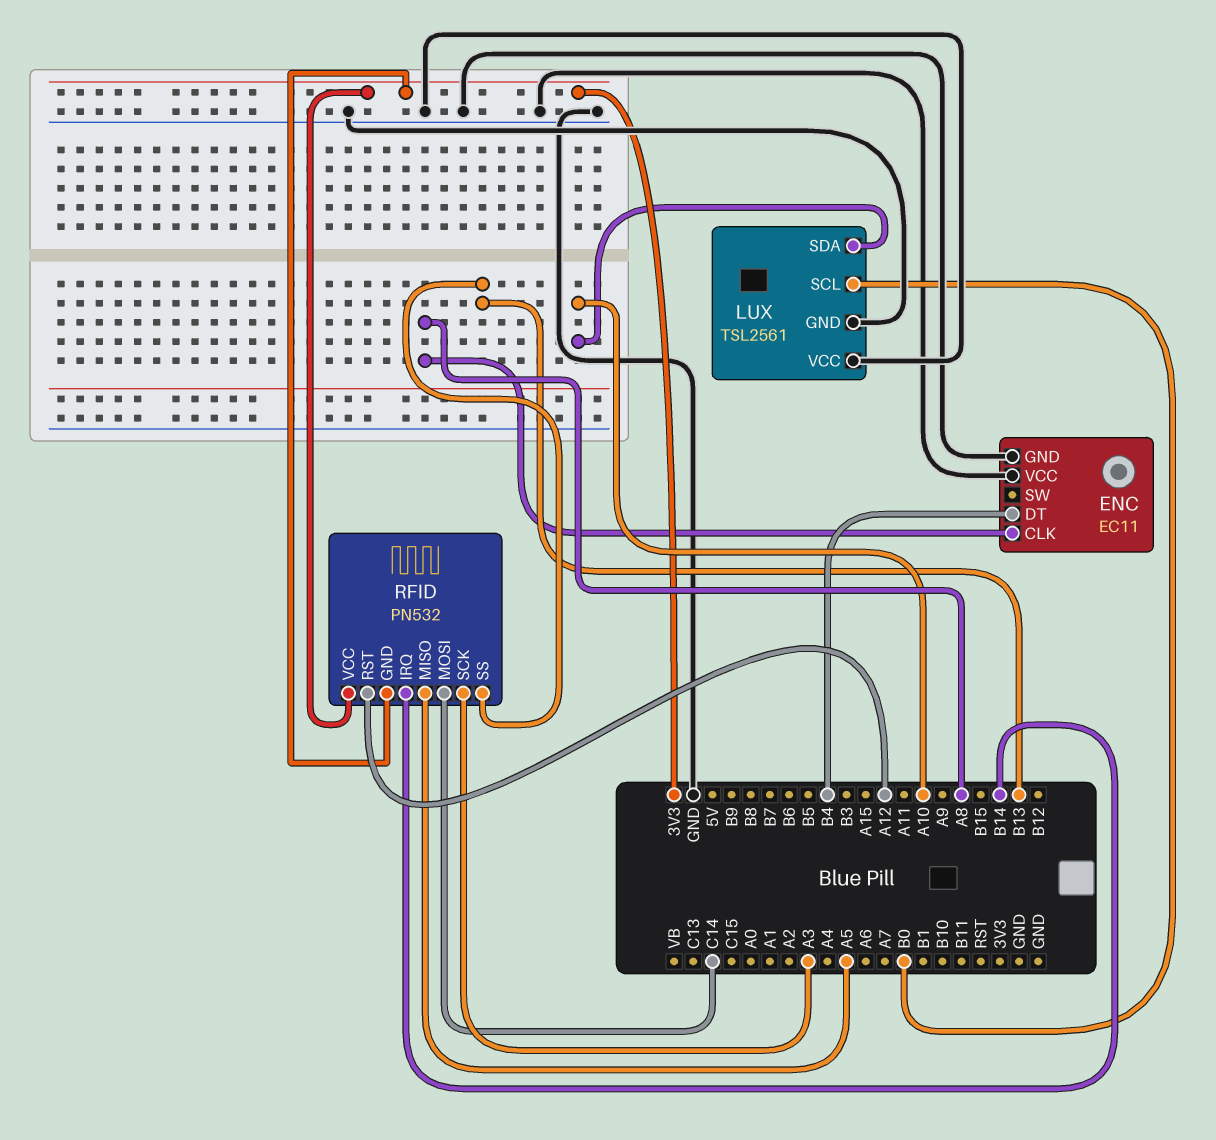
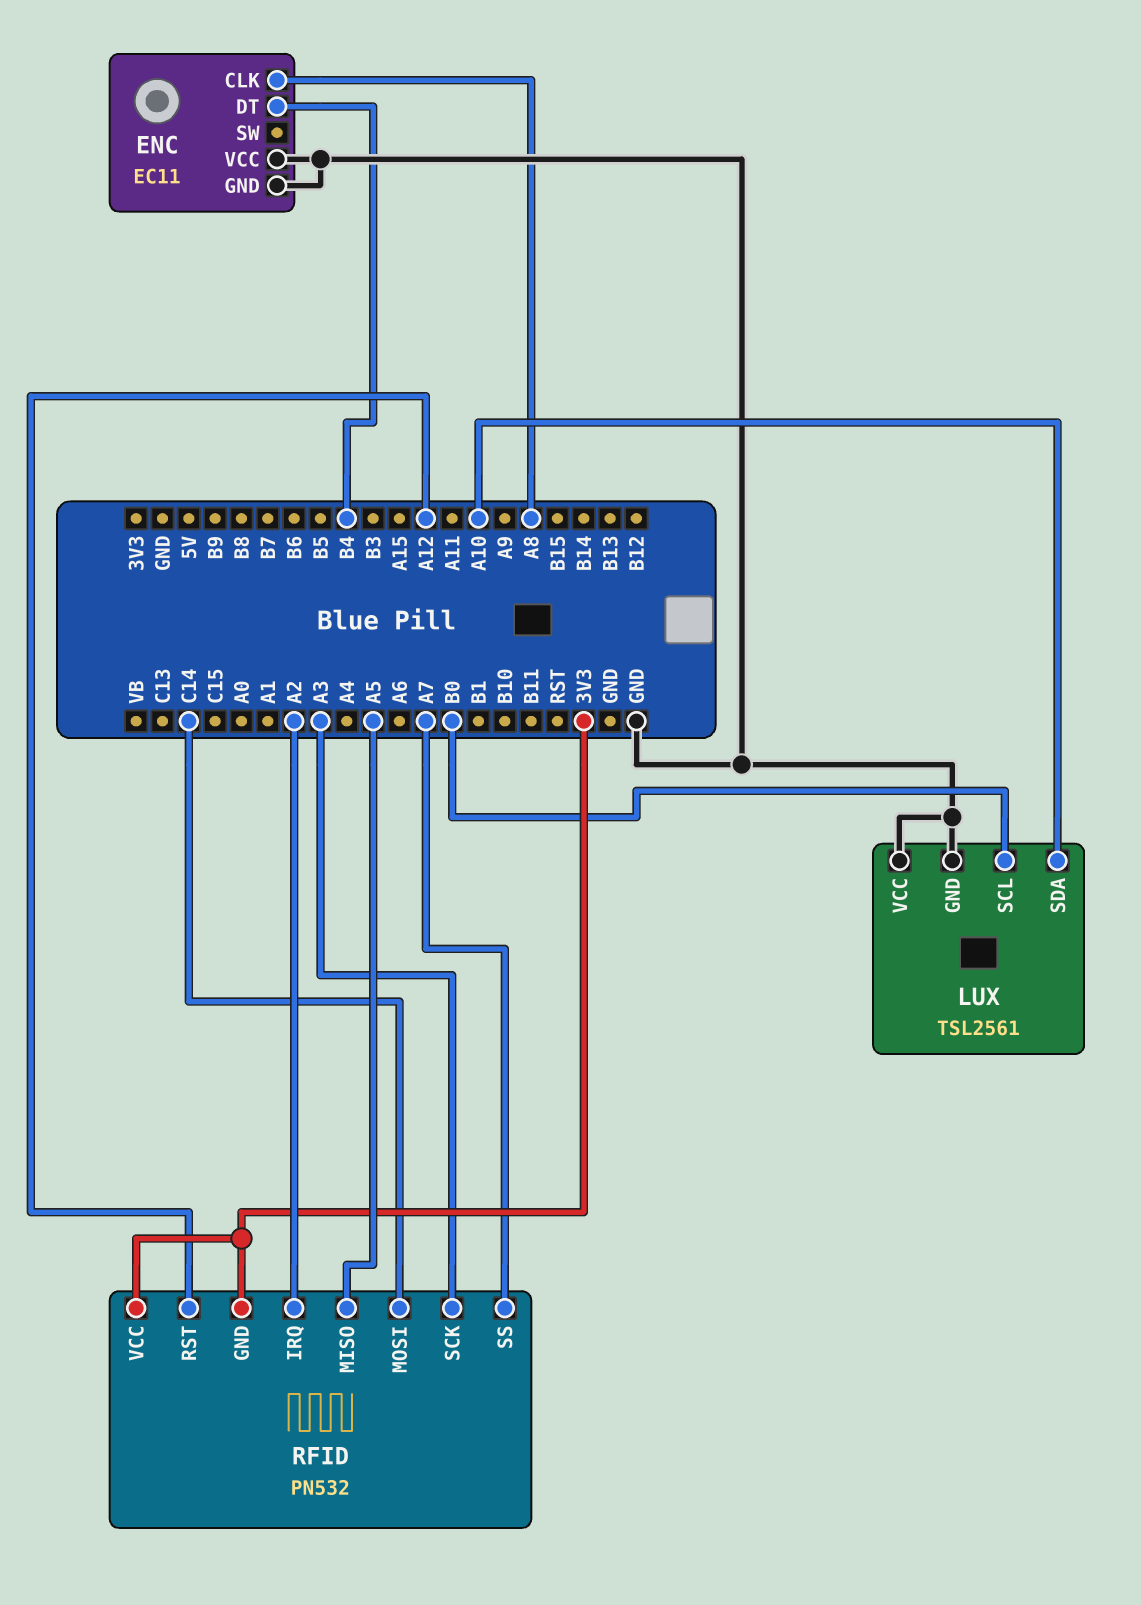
RFID pin IRQ: B14 -> A2
RFID pin SS: B13 -> A7

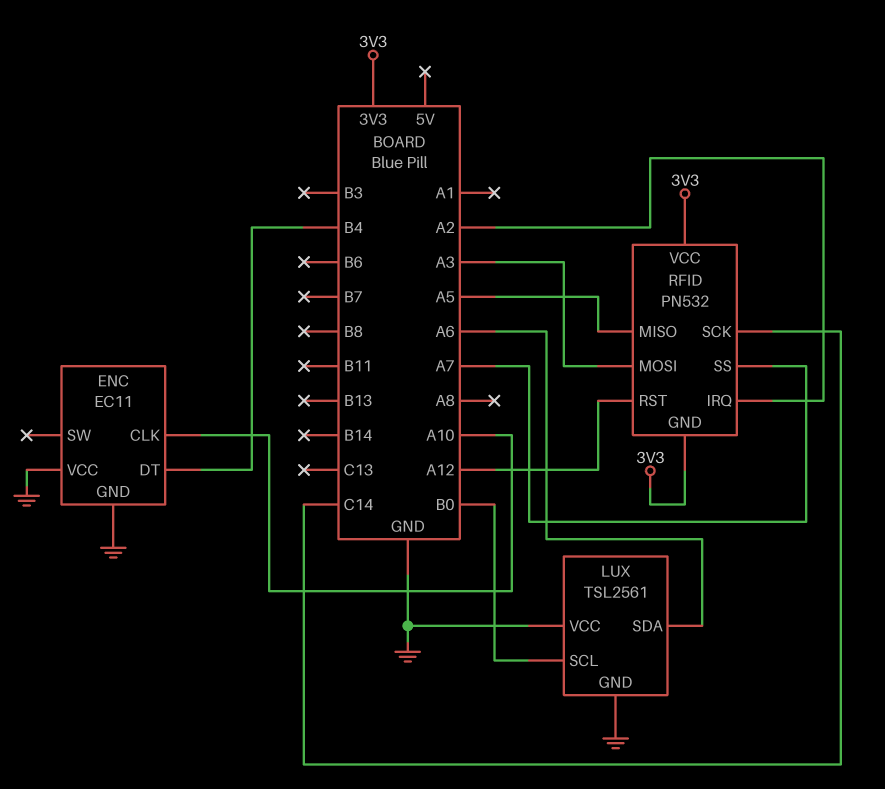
ENC pin CLK: A8 -> A10
LUX pin SDA: A10 -> A6
RFID pin MOSI: C14 -> A3
RFID pin SCK: A3 -> C14

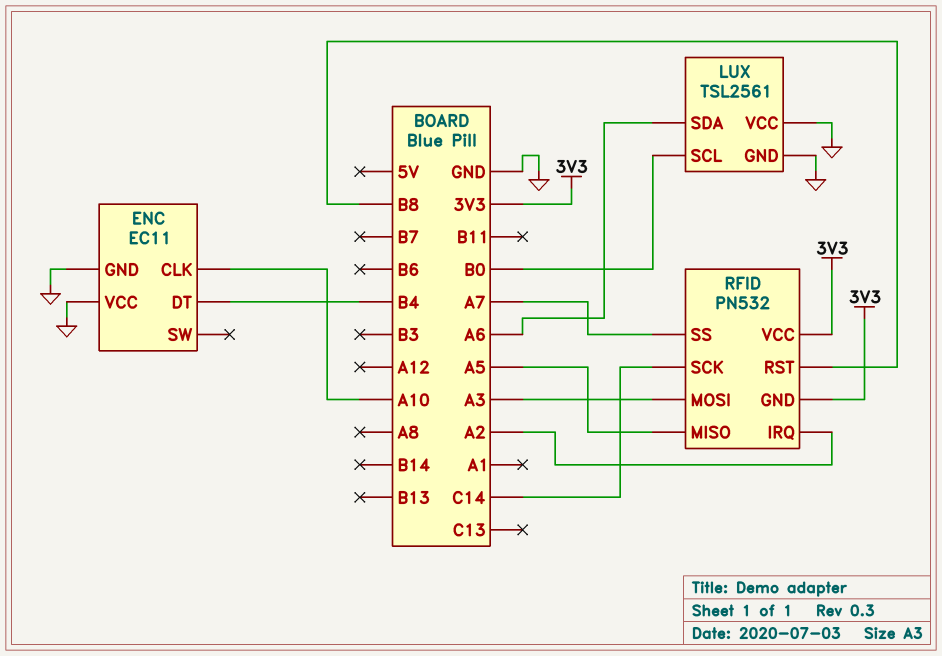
RFID pin RST: A12 -> B8

